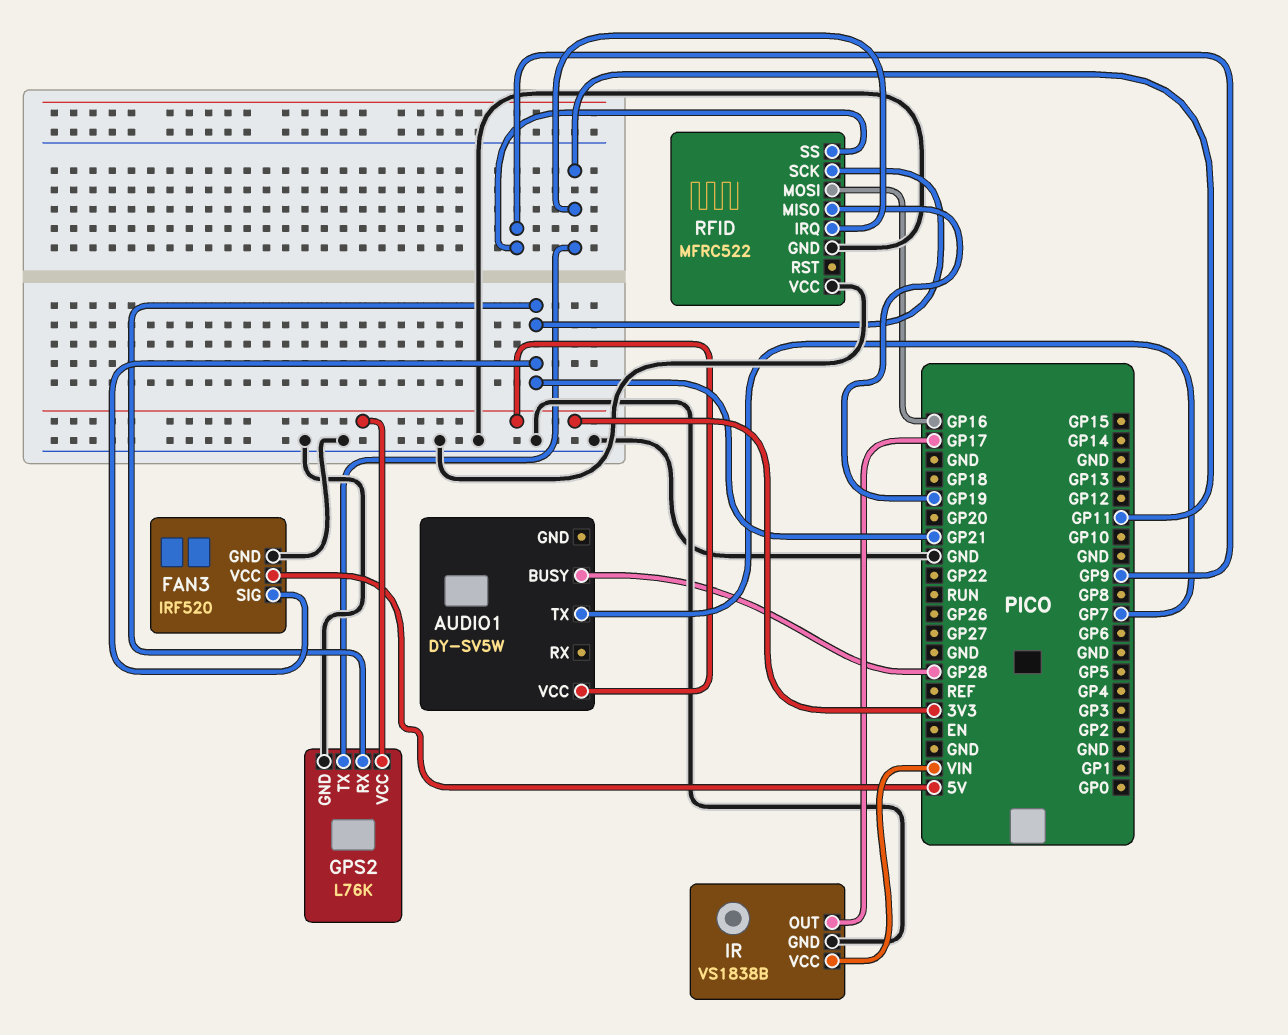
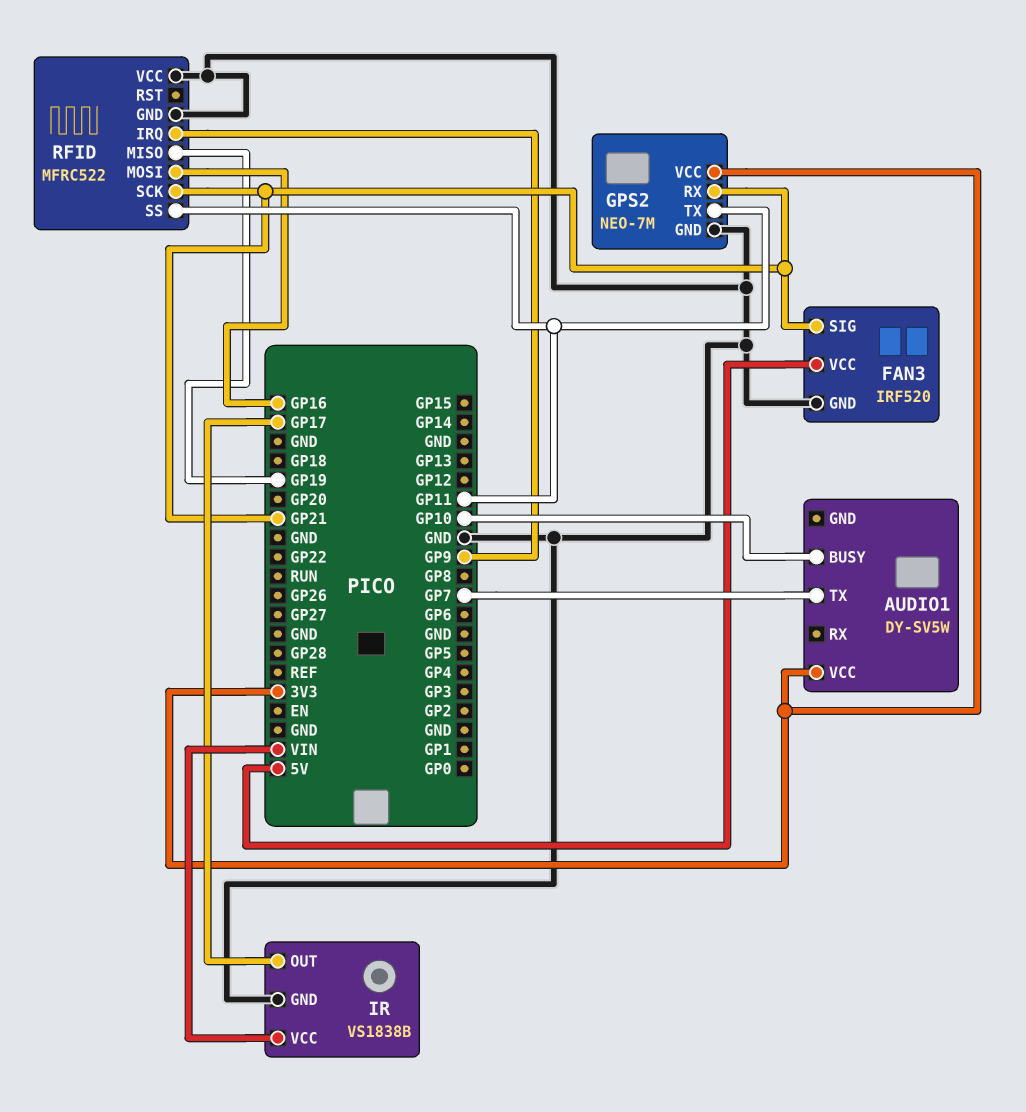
AUDIO1 pin BUSY: GP28 -> GP10
GPS2: L76K -> NEO-7M
RFID pin IRQ: GP11 -> GP9
RFID pin SS: GP9 -> GP11

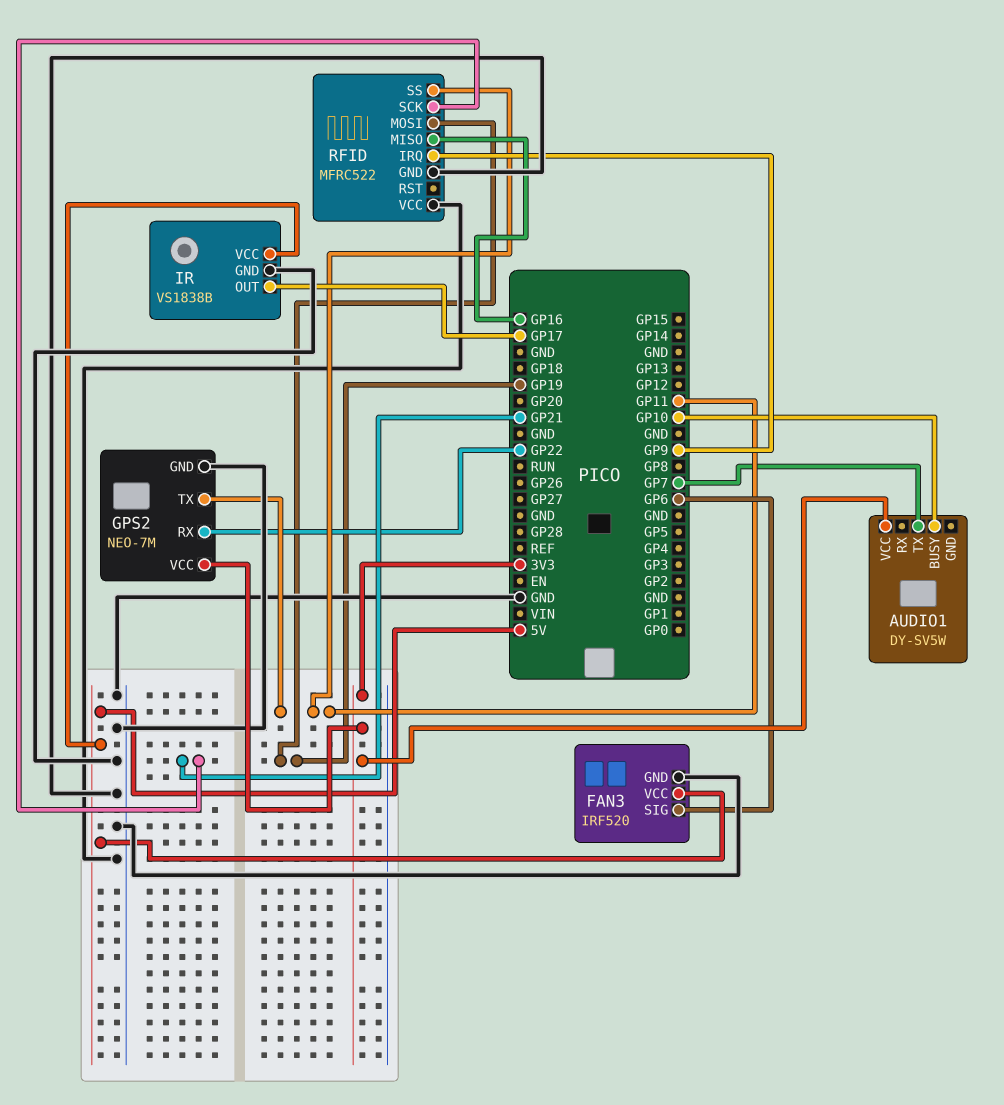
FAN3 pin SIG: GP21 -> GP6
GPS2 pin RX: GP21 -> GP22
IR pin VCC: VIN -> 5V
RFID pin MISO: GP19 -> GP16
RFID pin MOSI: GP16 -> GP19

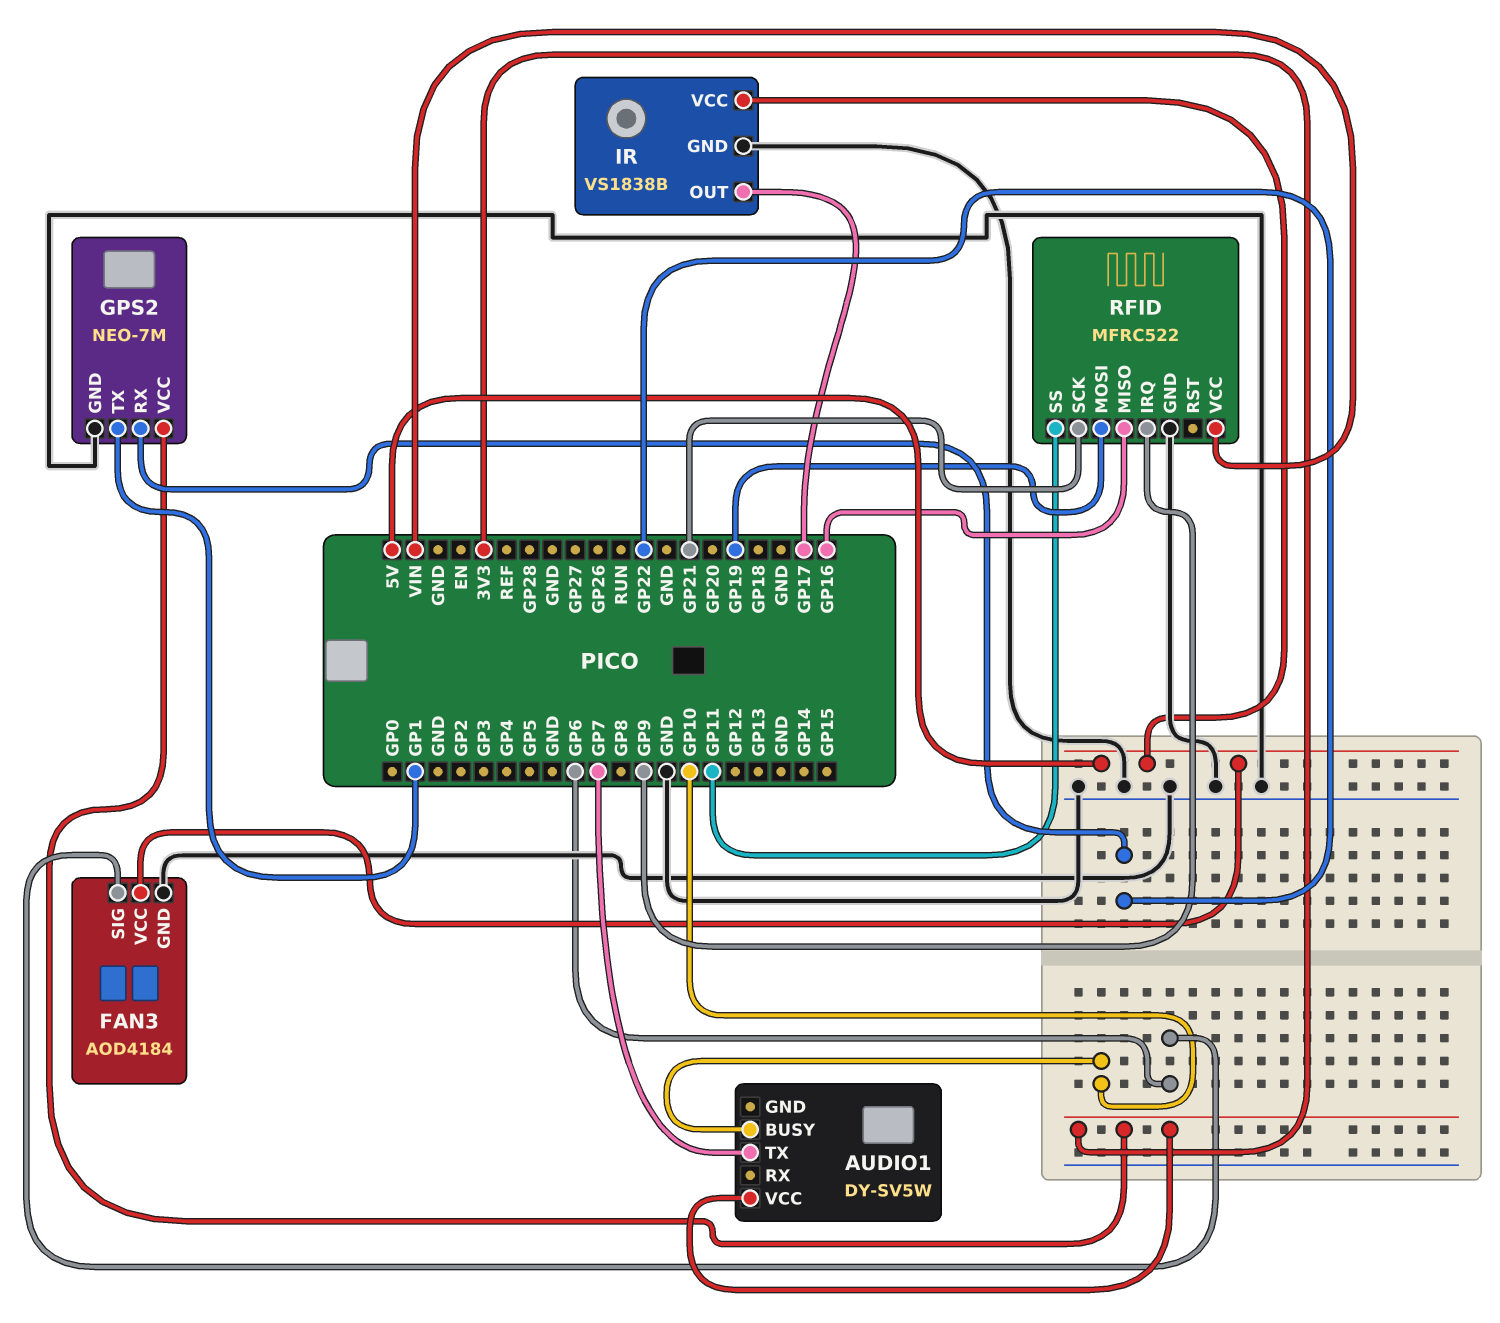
FAN3: IRF520 -> AOD4184
GPS2 pin TX: GP11 -> GP1
RFID pin VCC: GND -> VIN

